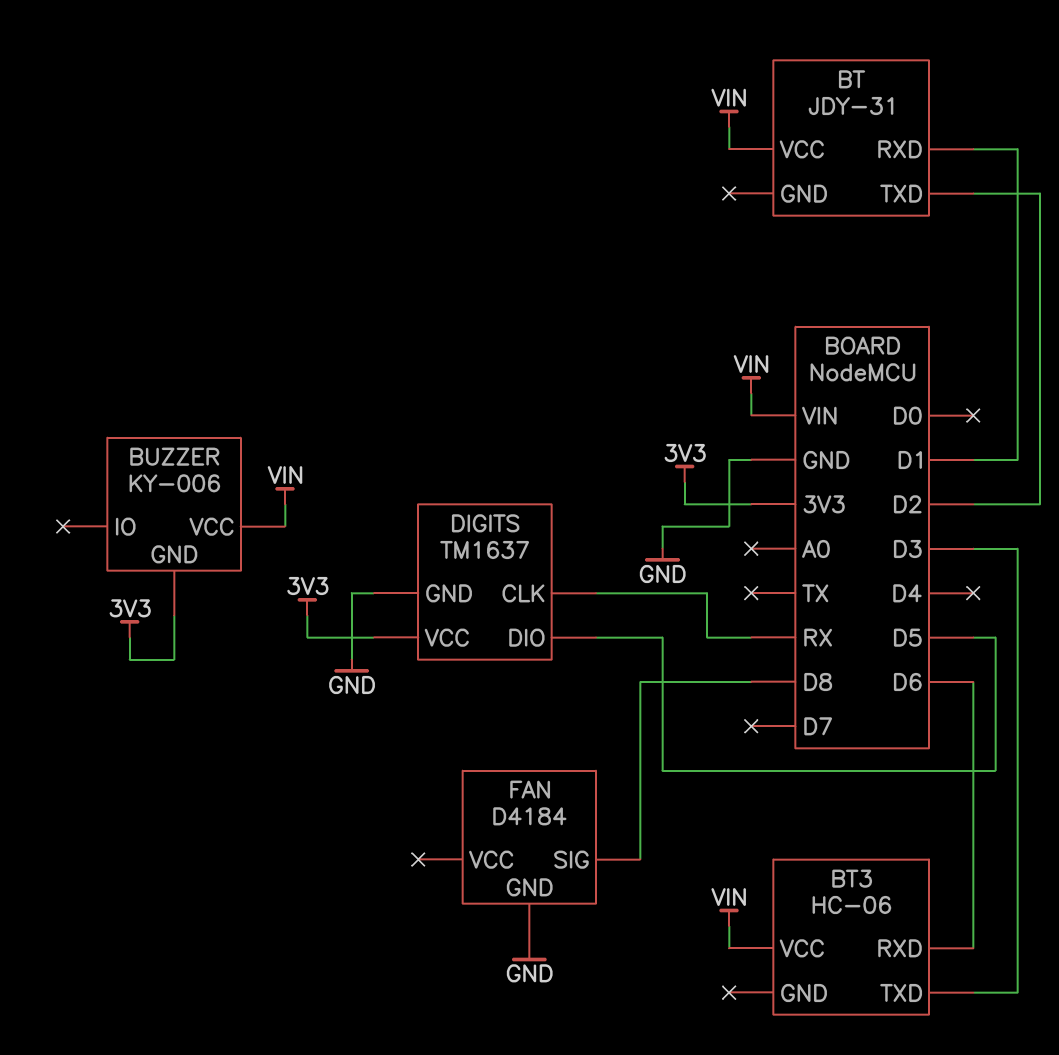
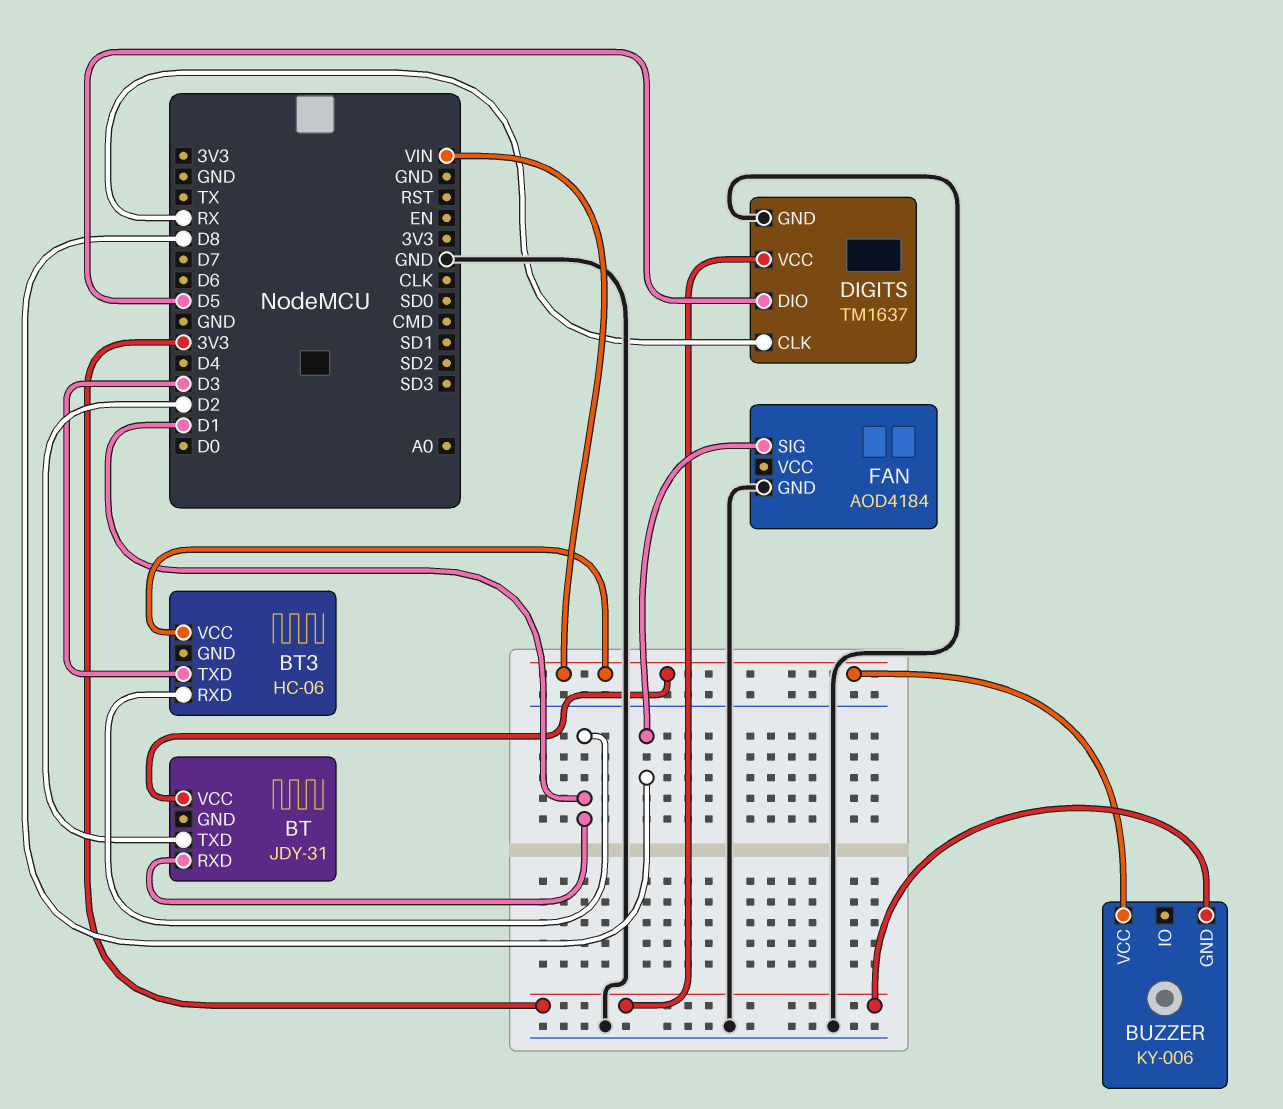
BT3 pin RXD: D6 -> D1
FAN: D4184 -> AOD4184

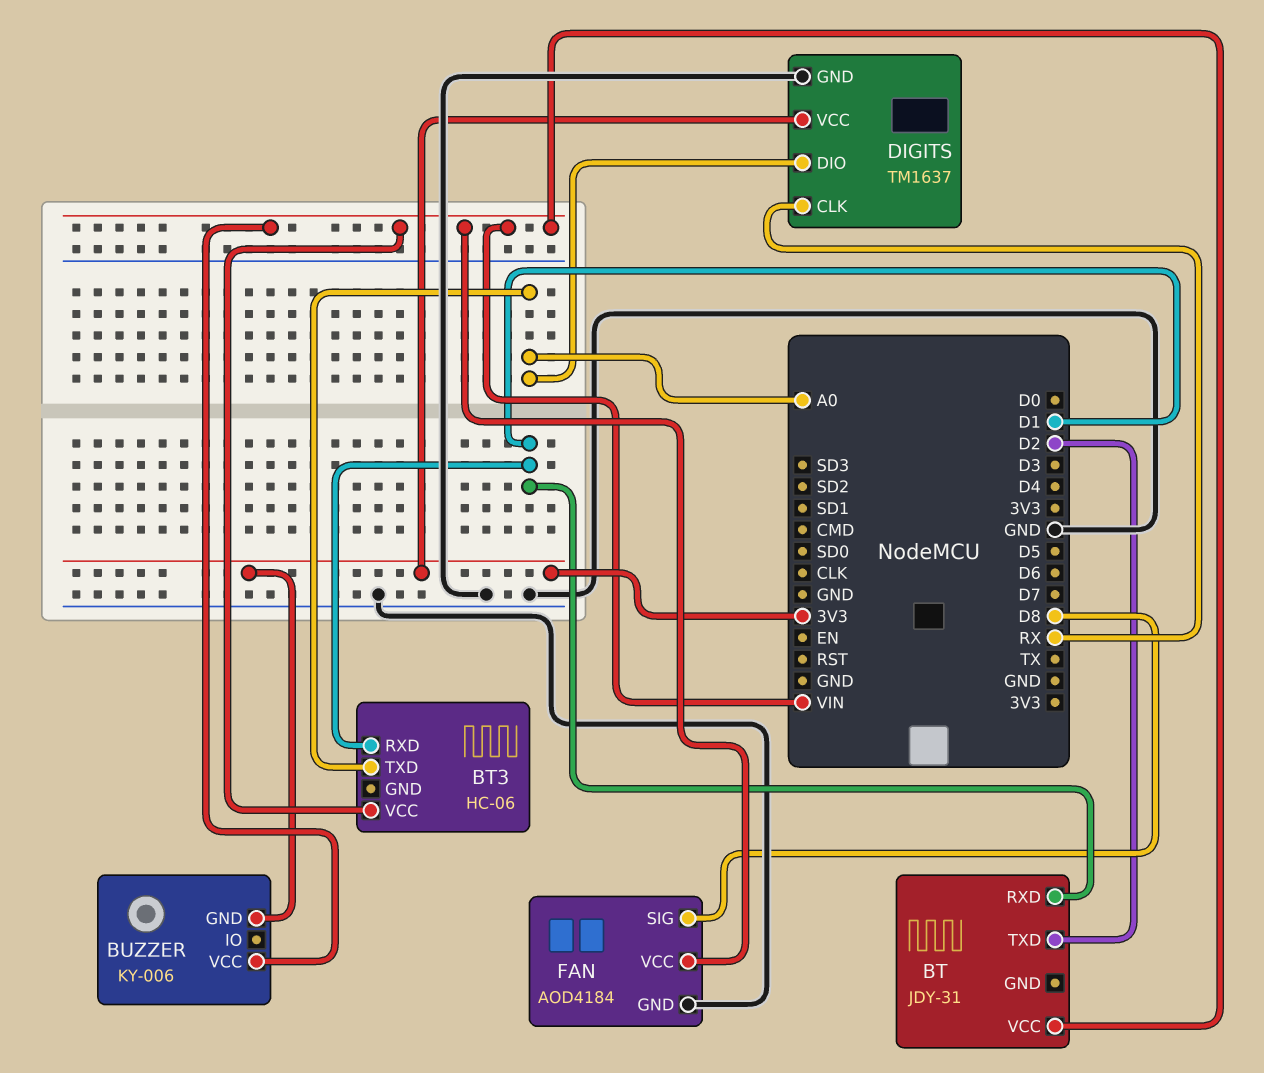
BT3 pin TXD: D3 -> A0
DIGITS pin DIO: D5 -> A0
FAN pin VCC: none -> VIN

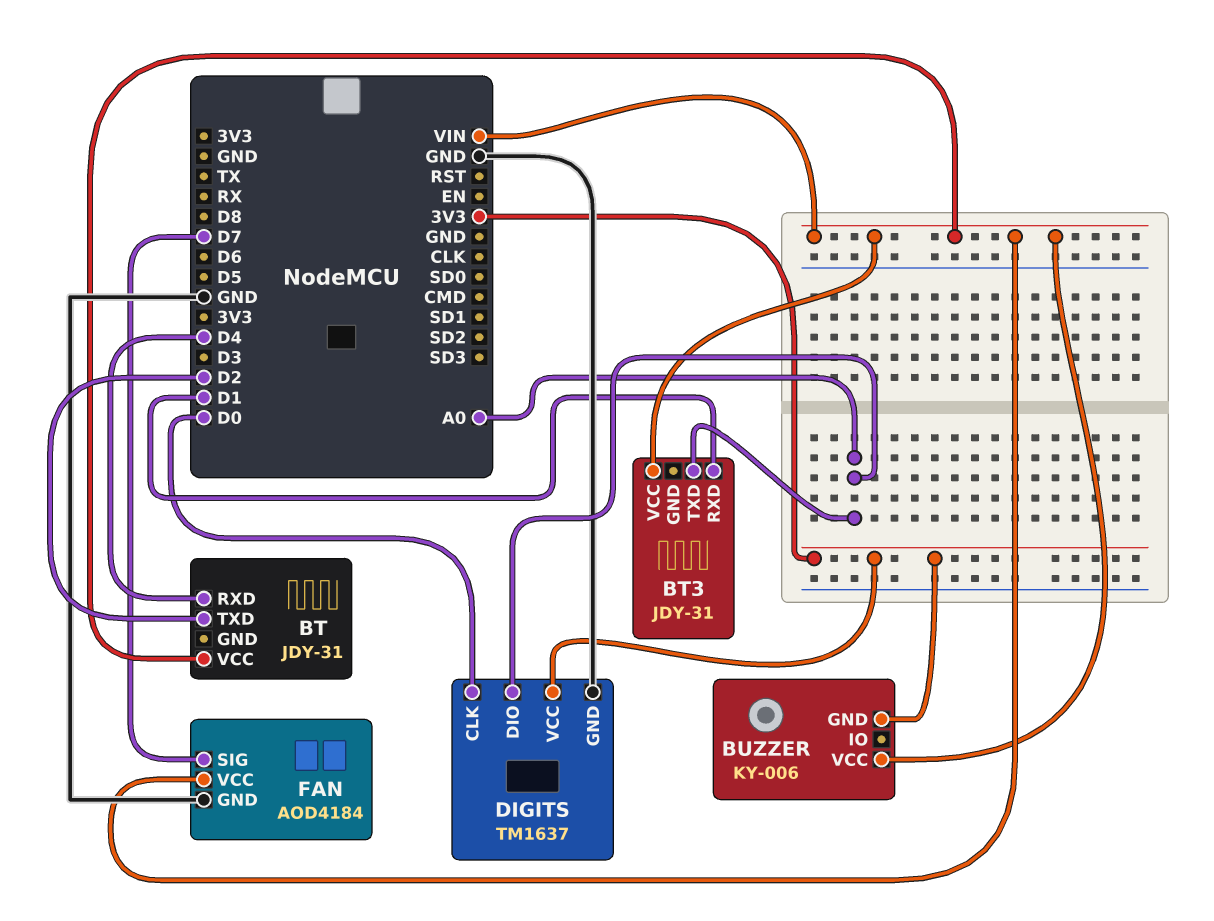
BT pin RXD: D1 -> D4
BT3: HC-06 -> JDY-31
DIGITS pin CLK: RX -> D0
FAN pin SIG: D8 -> D7

